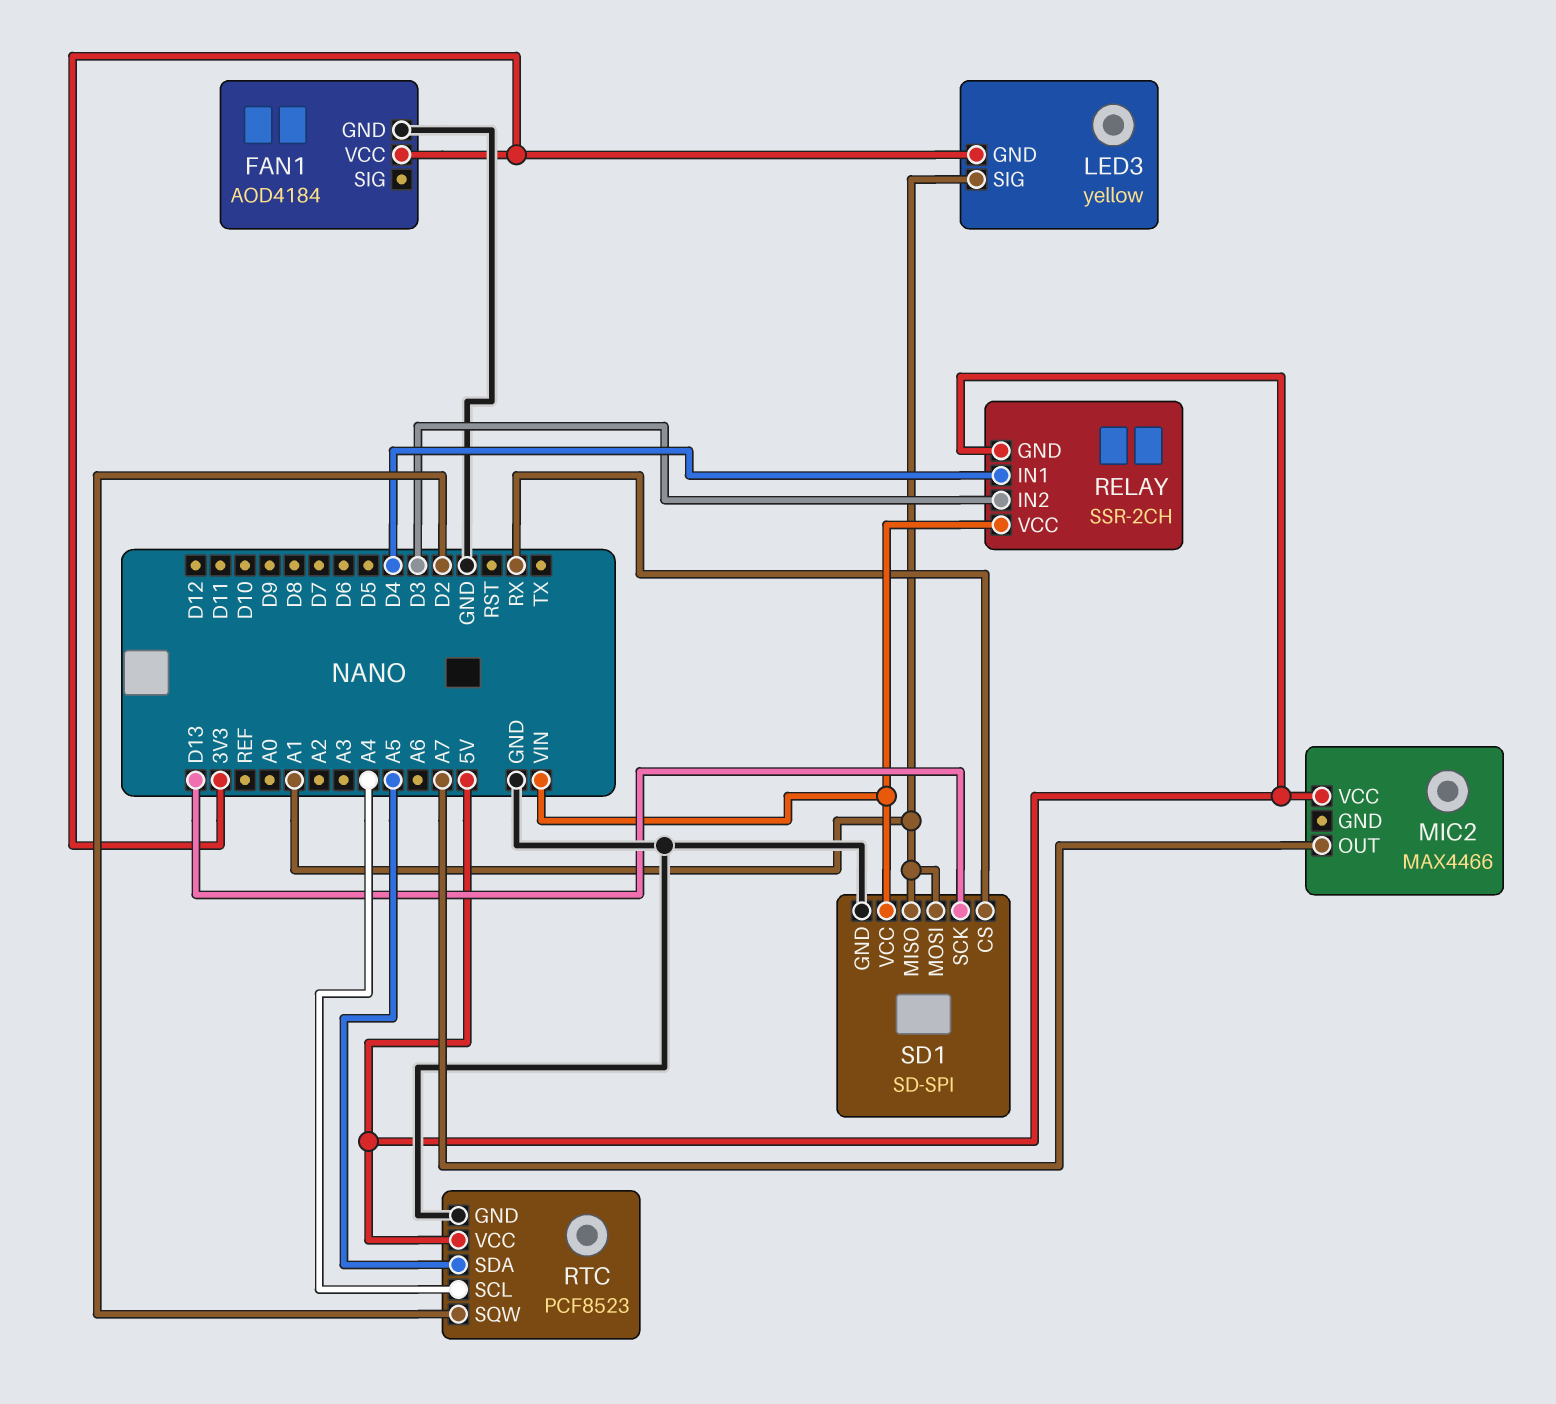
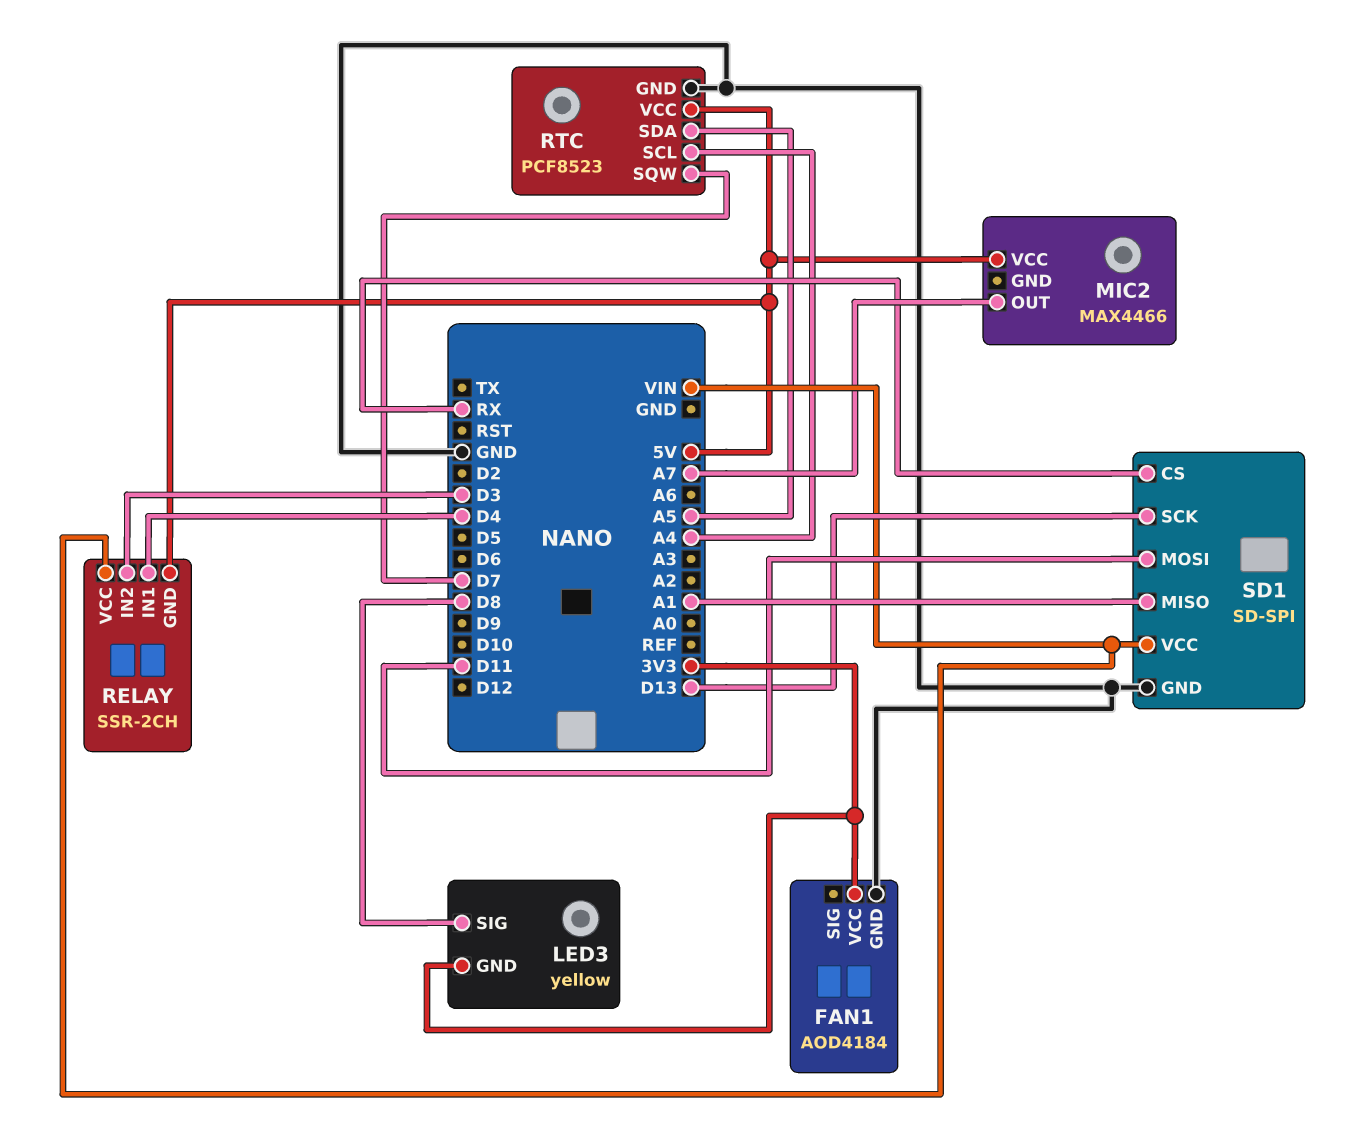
LED3 pin SIG: A1 -> D8
RTC pin SQW: D2 -> D7
SD1 pin MOSI: A1 -> D11

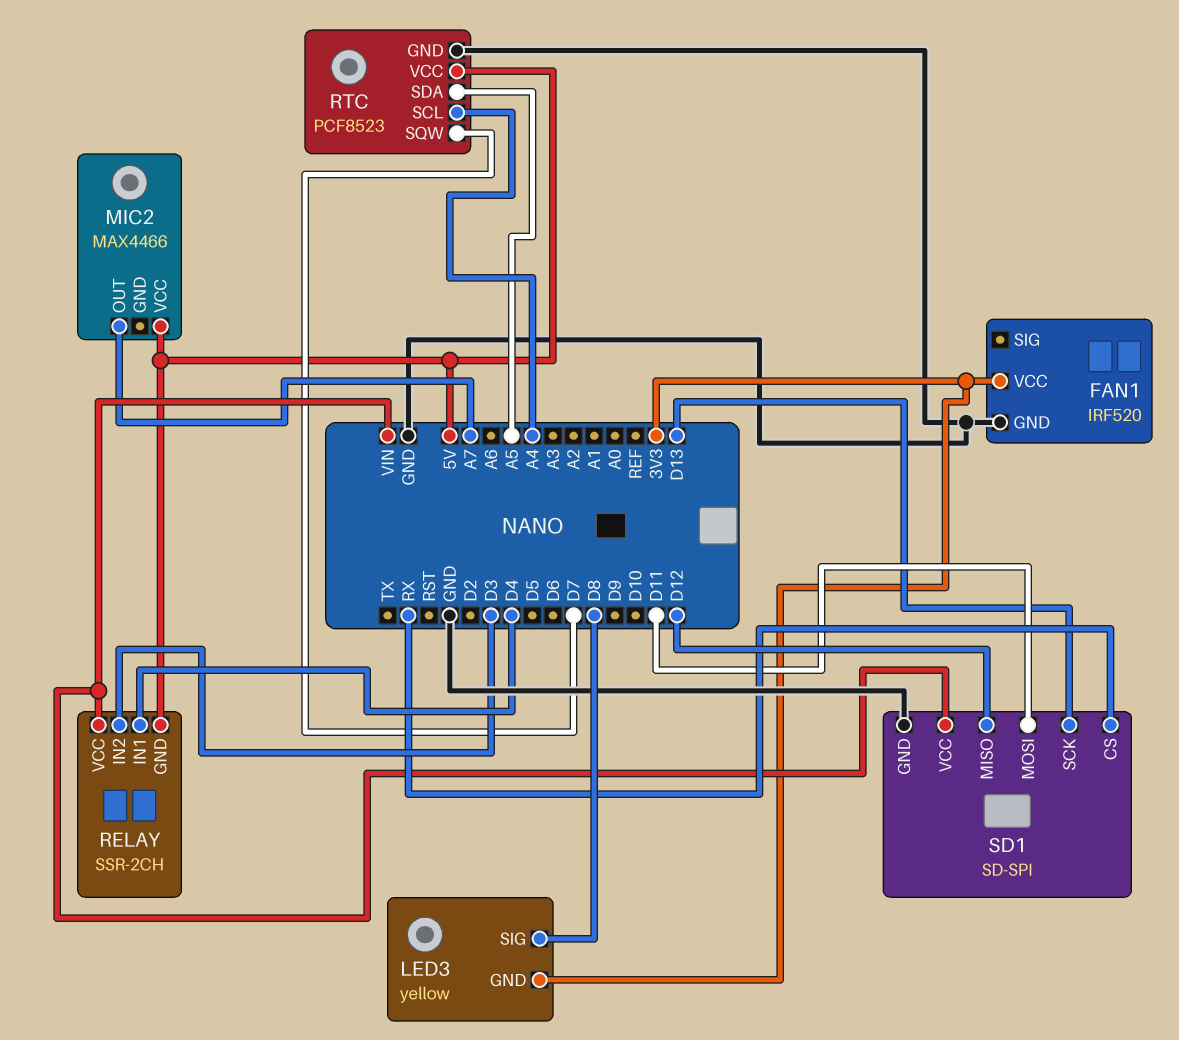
FAN1: AOD4184 -> IRF520
SD1 pin MISO: A1 -> D12

